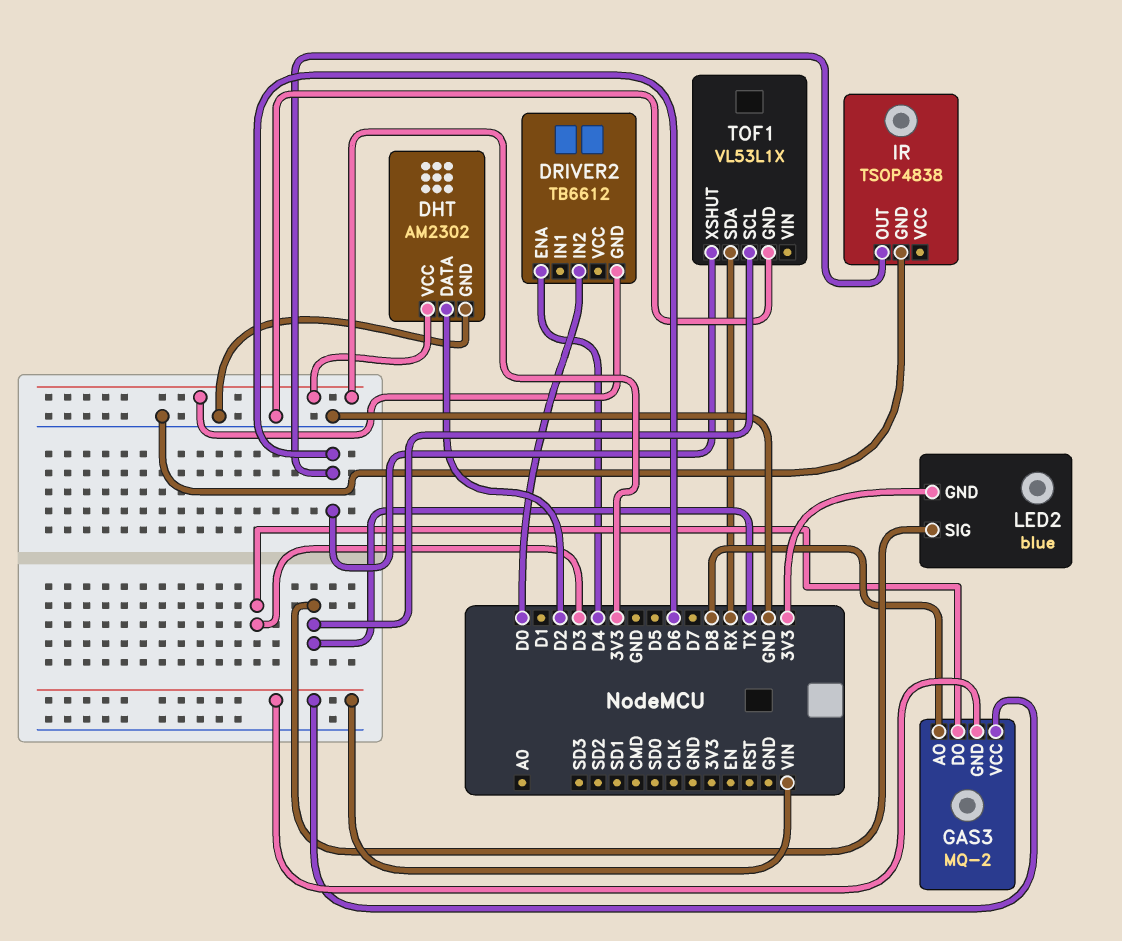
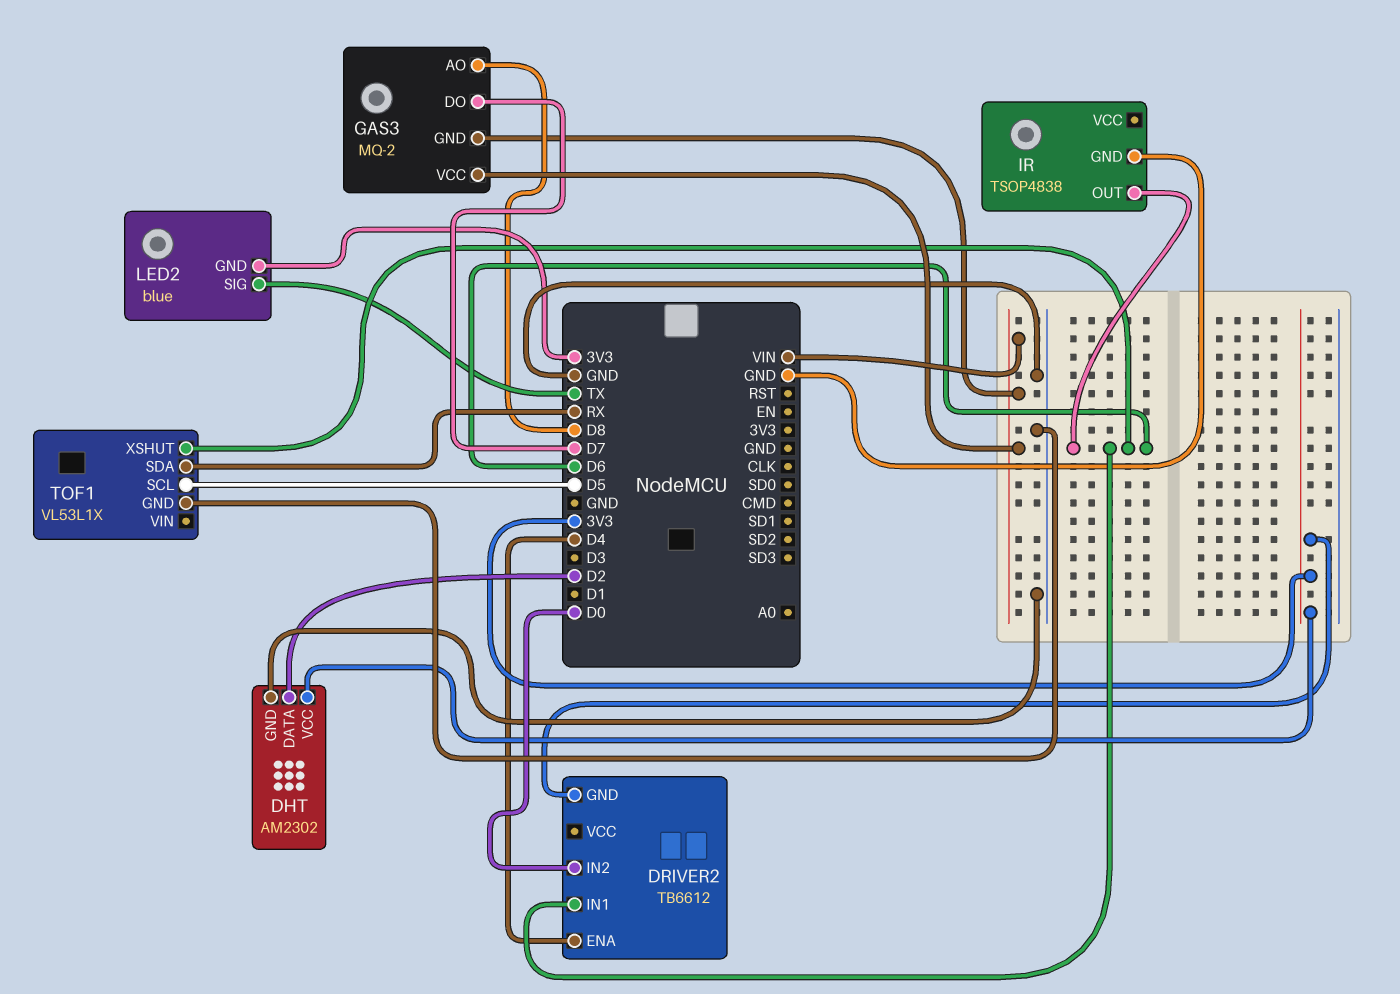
DRIVER2 pin IN1: none -> D6
GAS3 pin DO: D3 -> D7
TOF1 pin SCL: TX -> D5

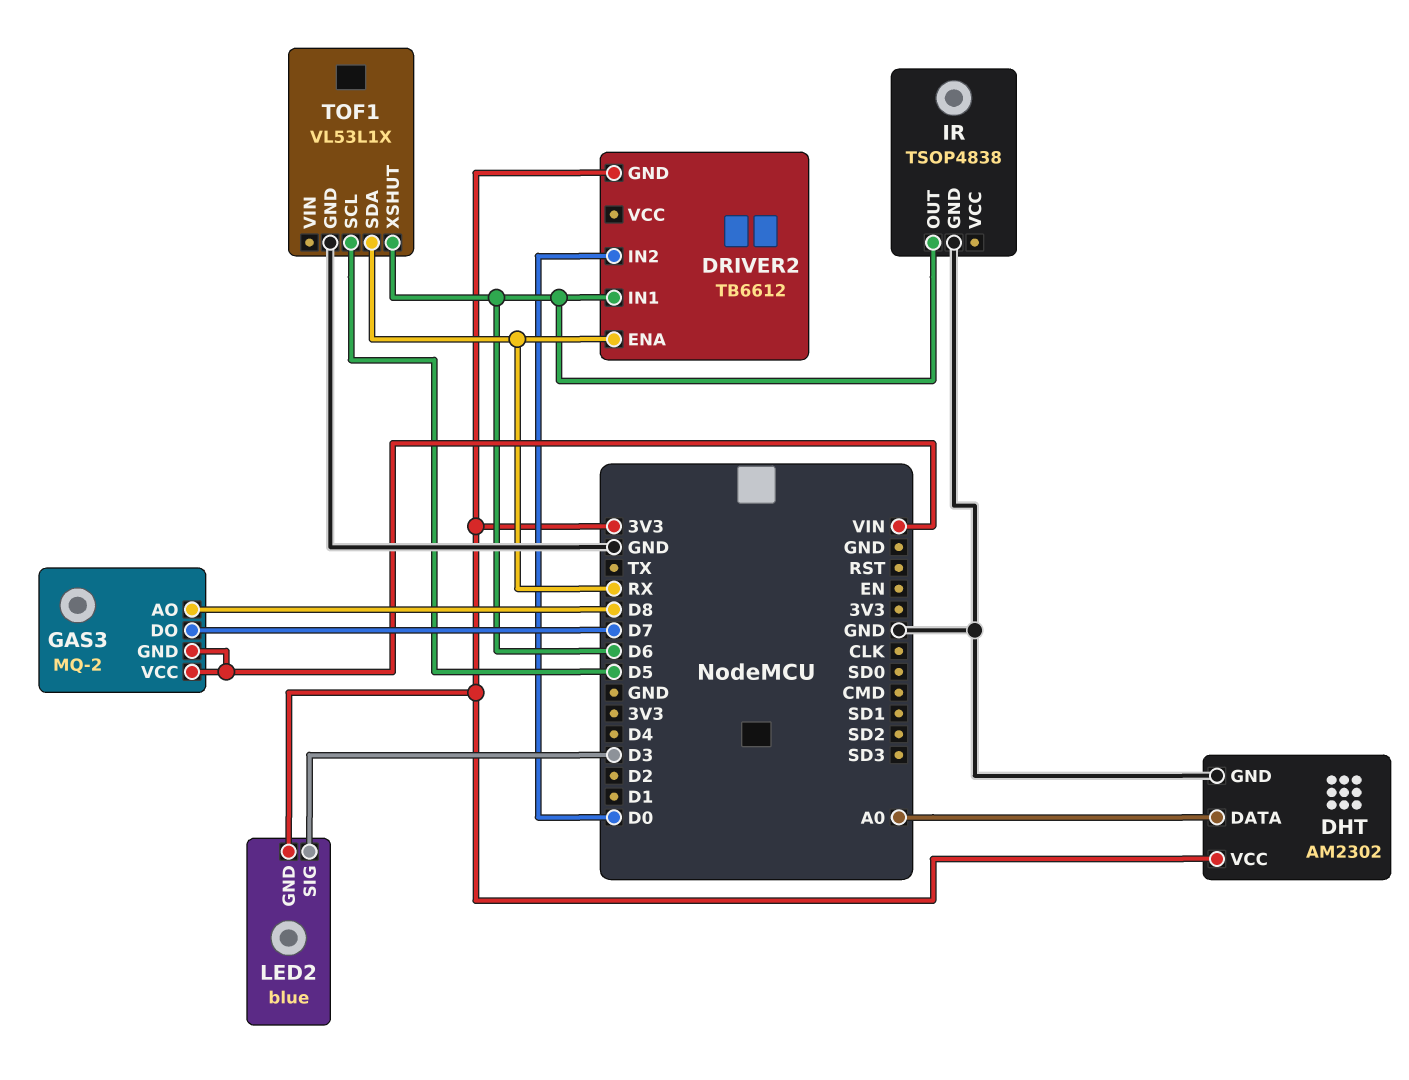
DHT pin DATA: D2 -> A0
DRIVER2 pin ENA: D4 -> RX
LED2 pin SIG: TX -> D3

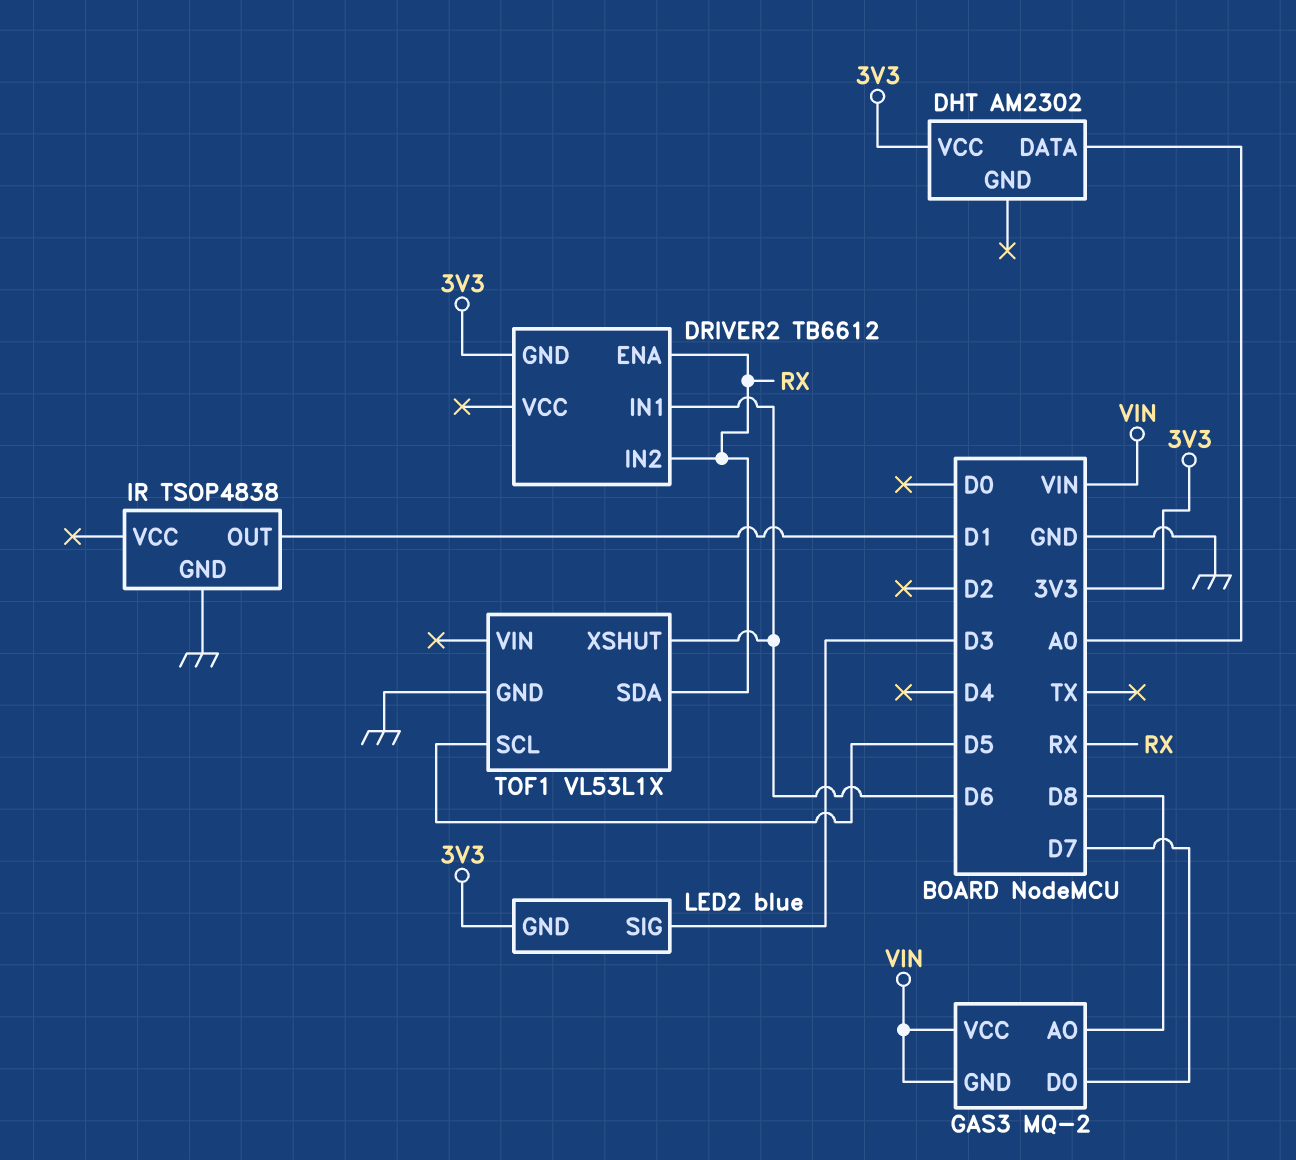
DHT pin GND: GND -> none
DRIVER2 pin IN2: D0 -> RX
IR pin OUT: D6 -> D1

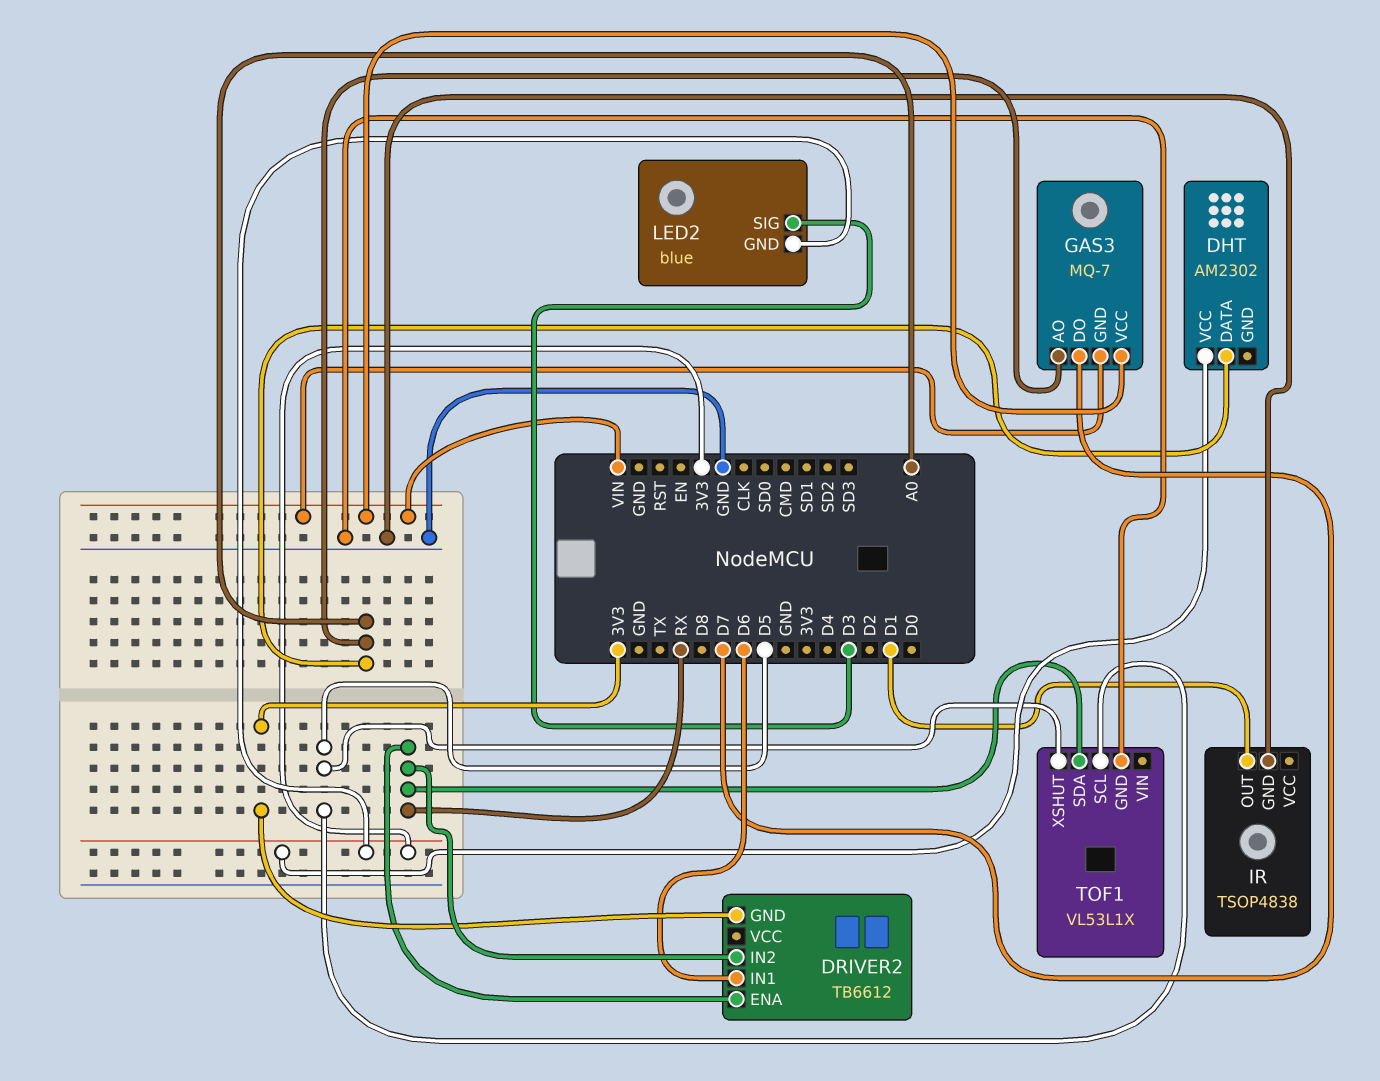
GAS3: MQ-2 -> MQ-7
GAS3 pin AO: D8 -> A0
TOF1 pin XSHUT: D6 -> D5

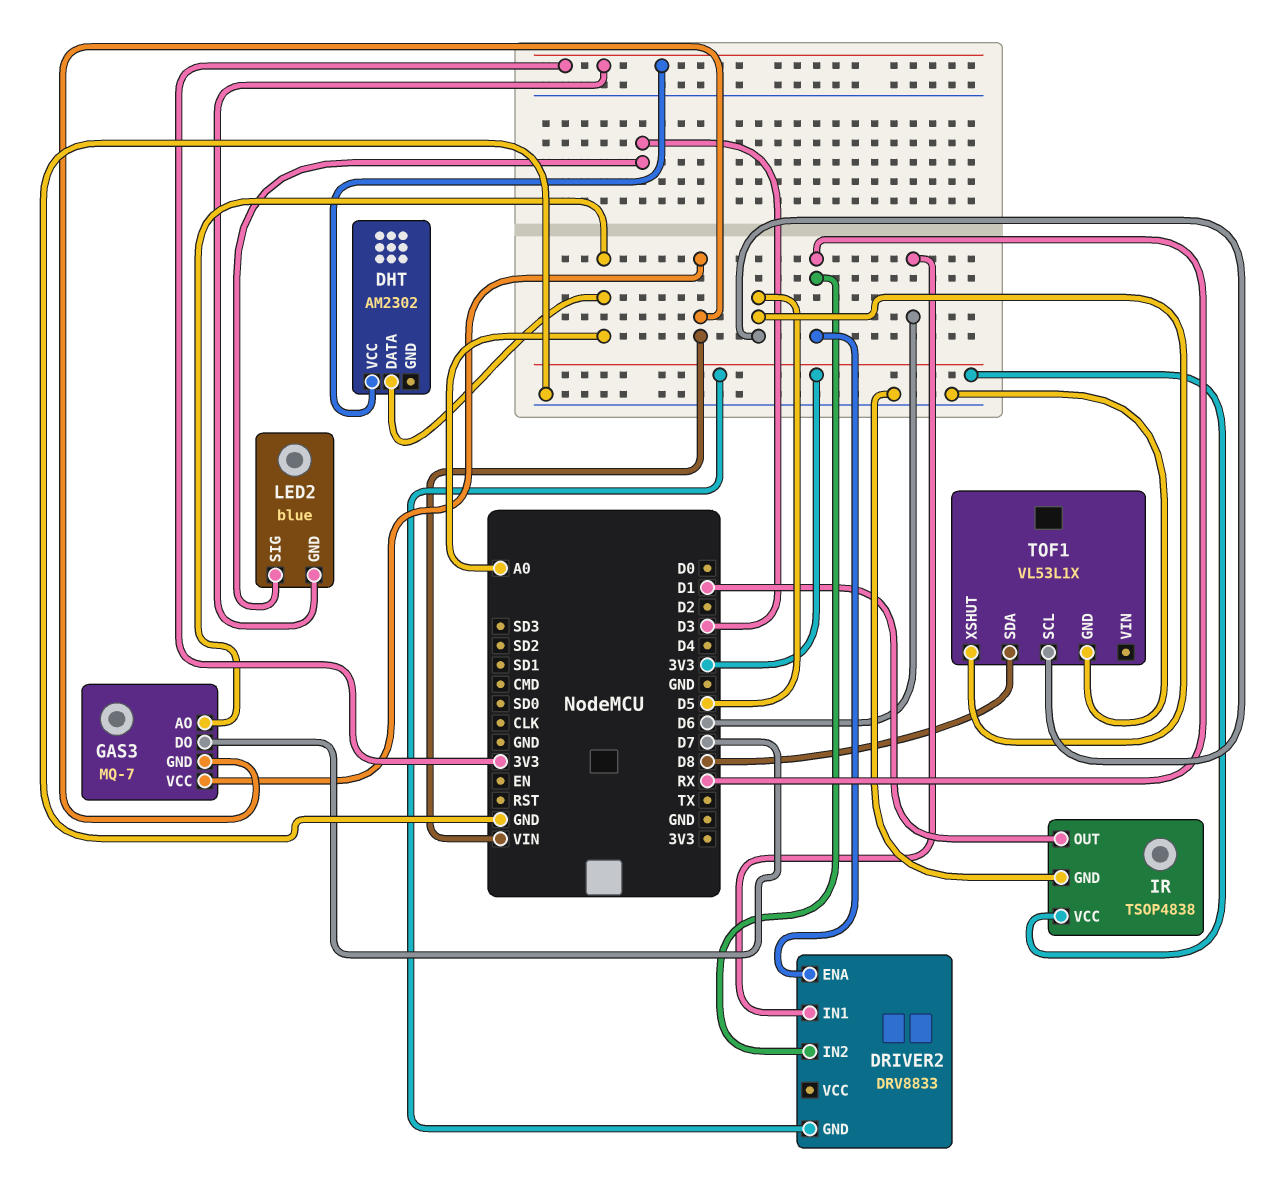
DRIVER2: TB6612 -> DRV8833
IR pin VCC: none -> 3V3
TOF1 pin SDA: RX -> D8

